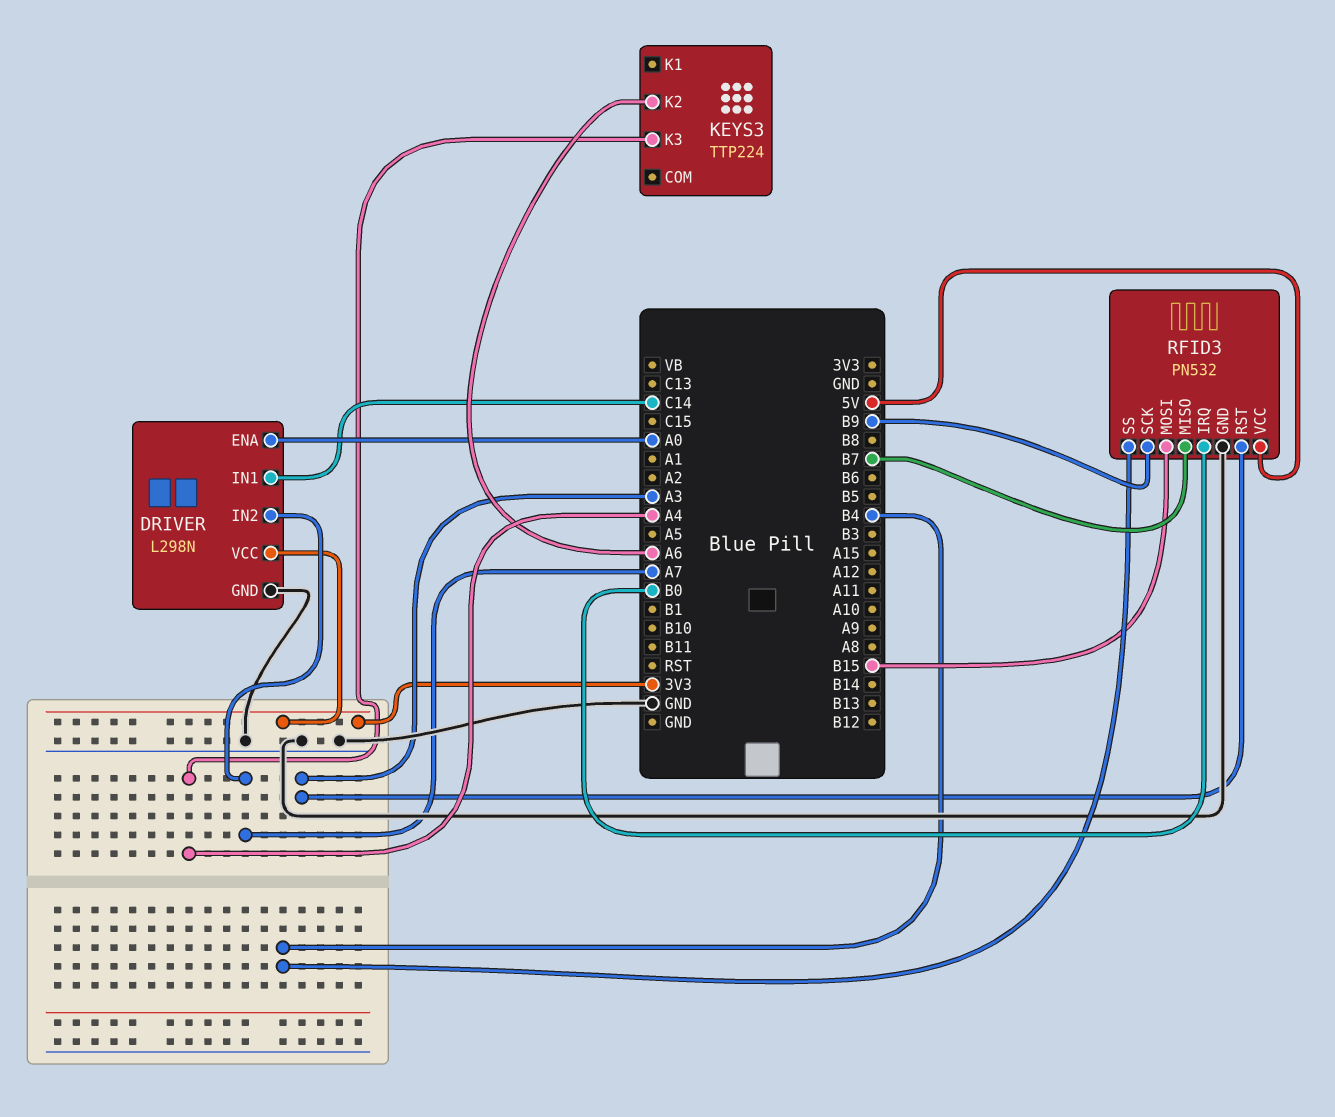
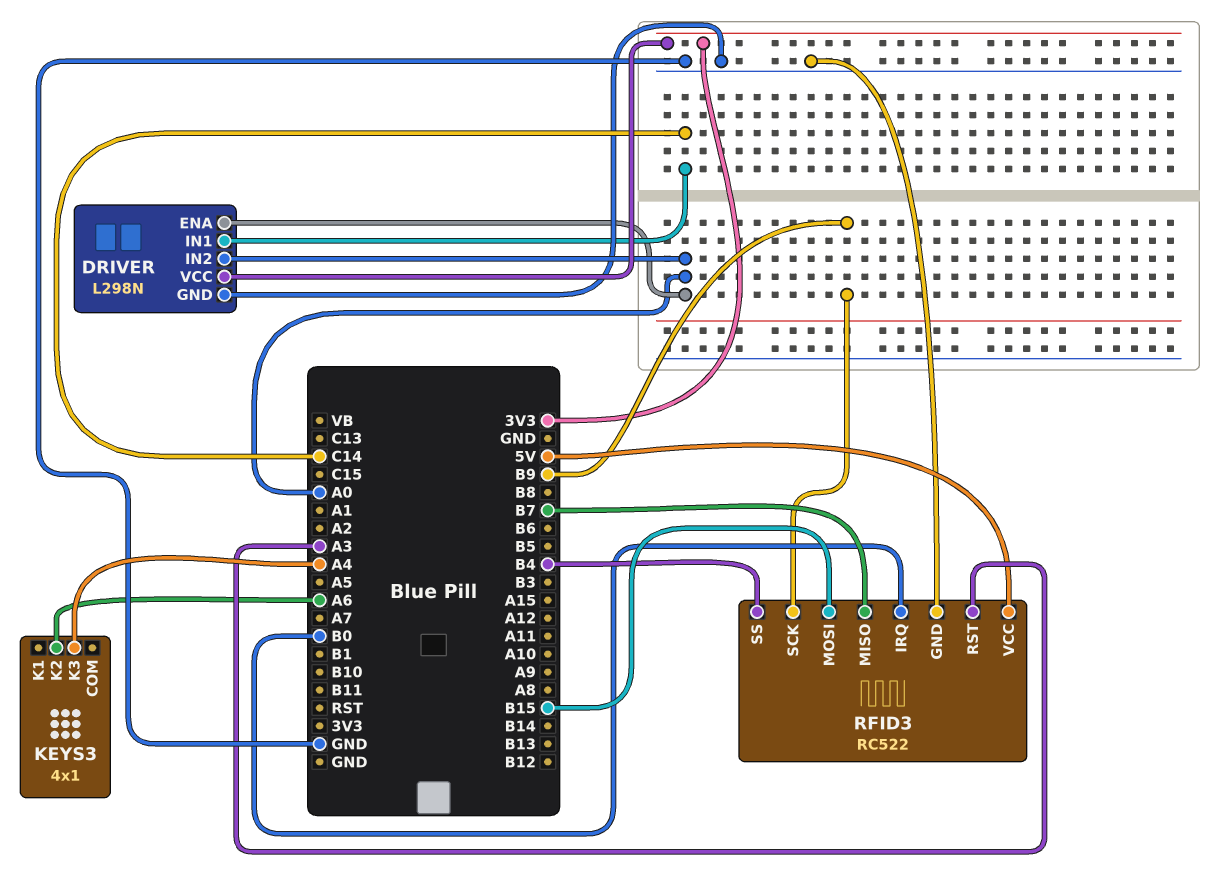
DRIVER pin IN2: A7 -> A0
KEYS3: TTP224 -> 4x1
RFID3: PN532 -> RC522

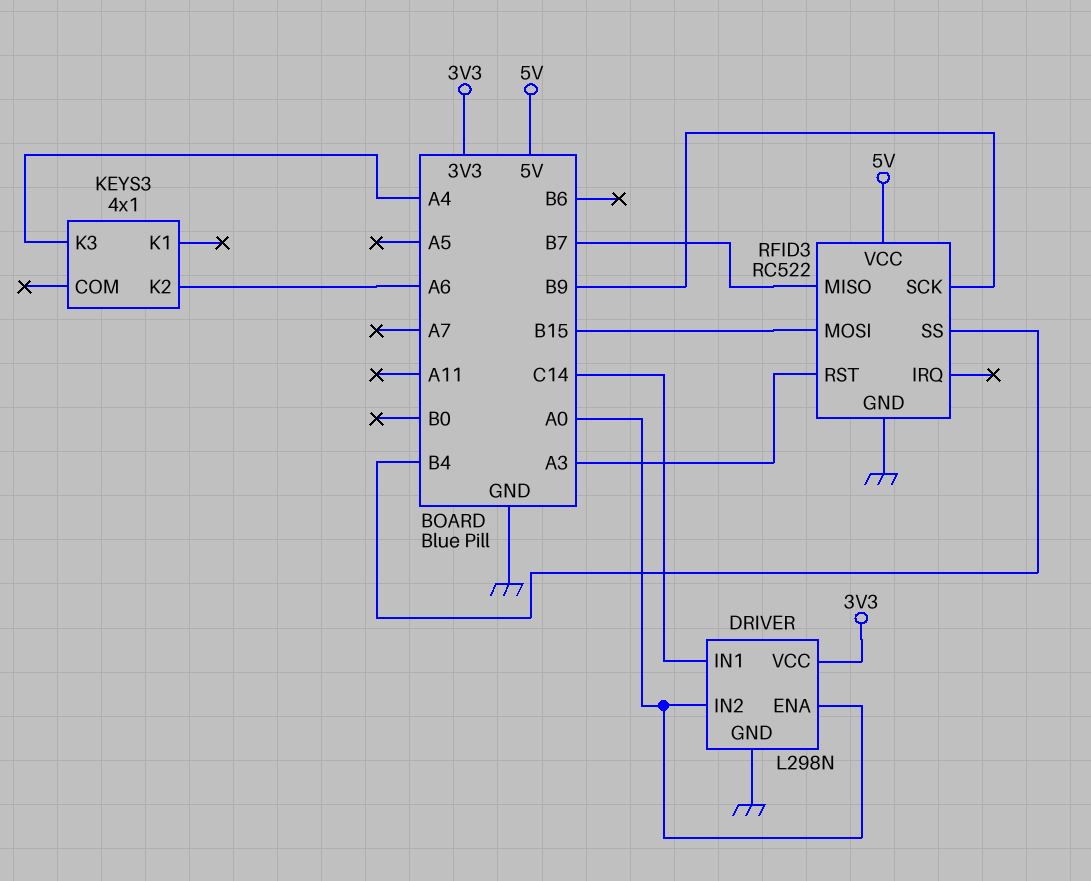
RFID3 pin IRQ: B0 -> none

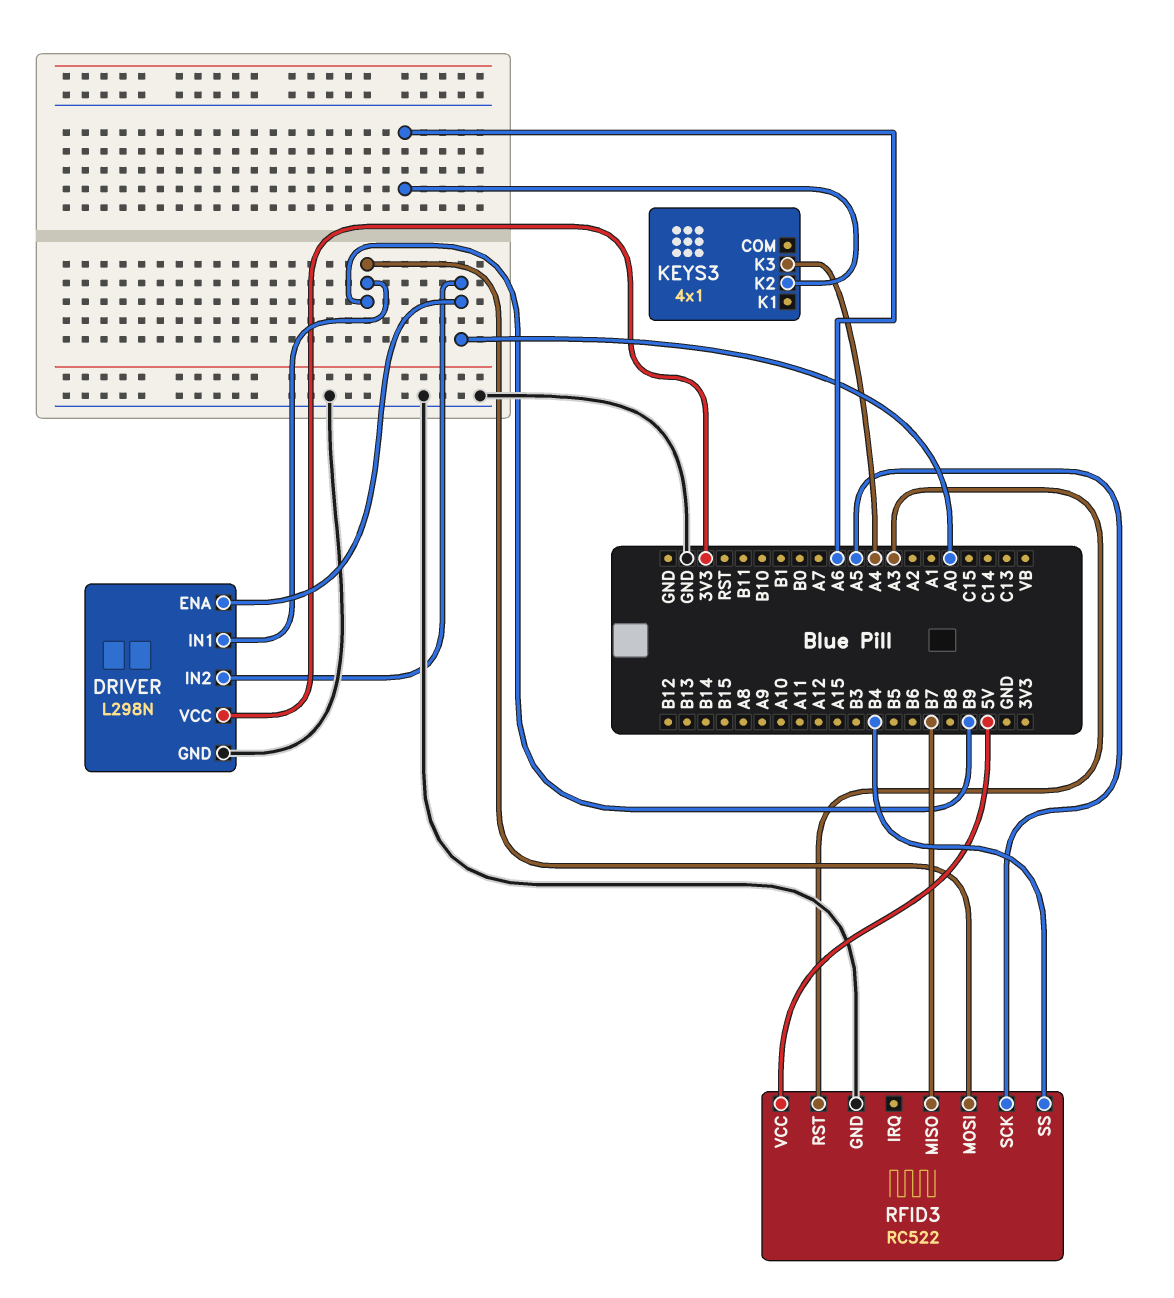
DRIVER pin IN1: C14 -> B9
RFID3 pin MOSI: B15 -> B9
RFID3 pin SCK: B9 -> A5

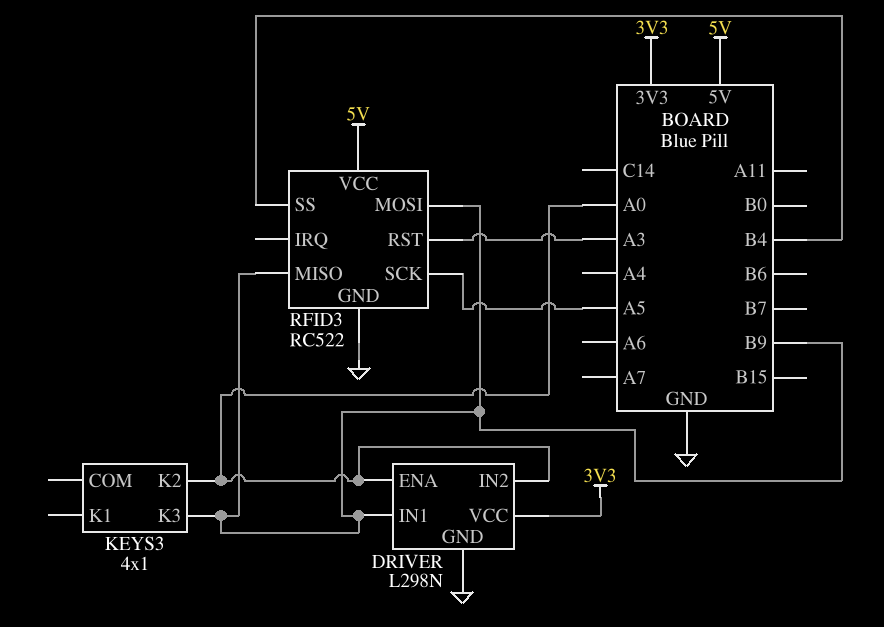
KEYS3 pin K2: A6 -> A0
KEYS3 pin K3: A4 -> B9
RFID3 pin MISO: B7 -> B9

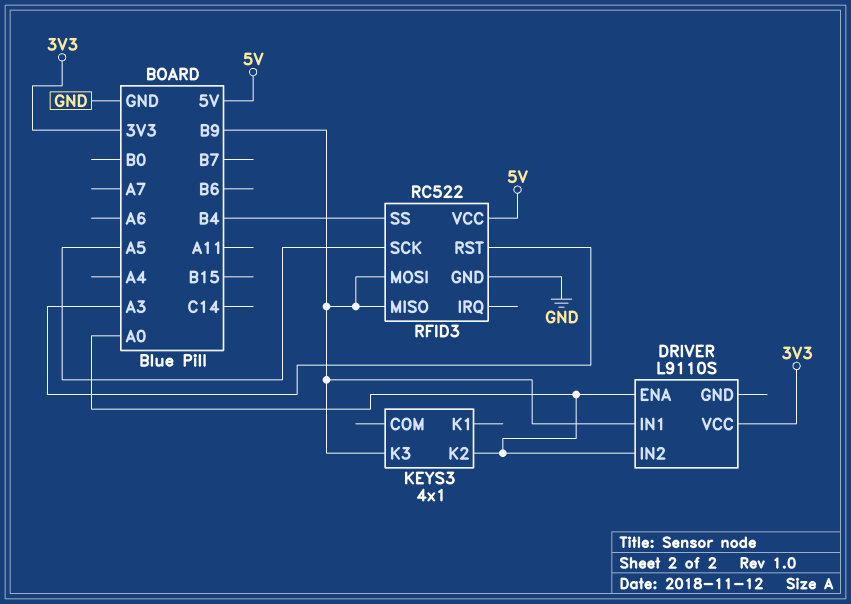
DRIVER: L298N -> L9110S
DRIVER pin GND: GND -> none

